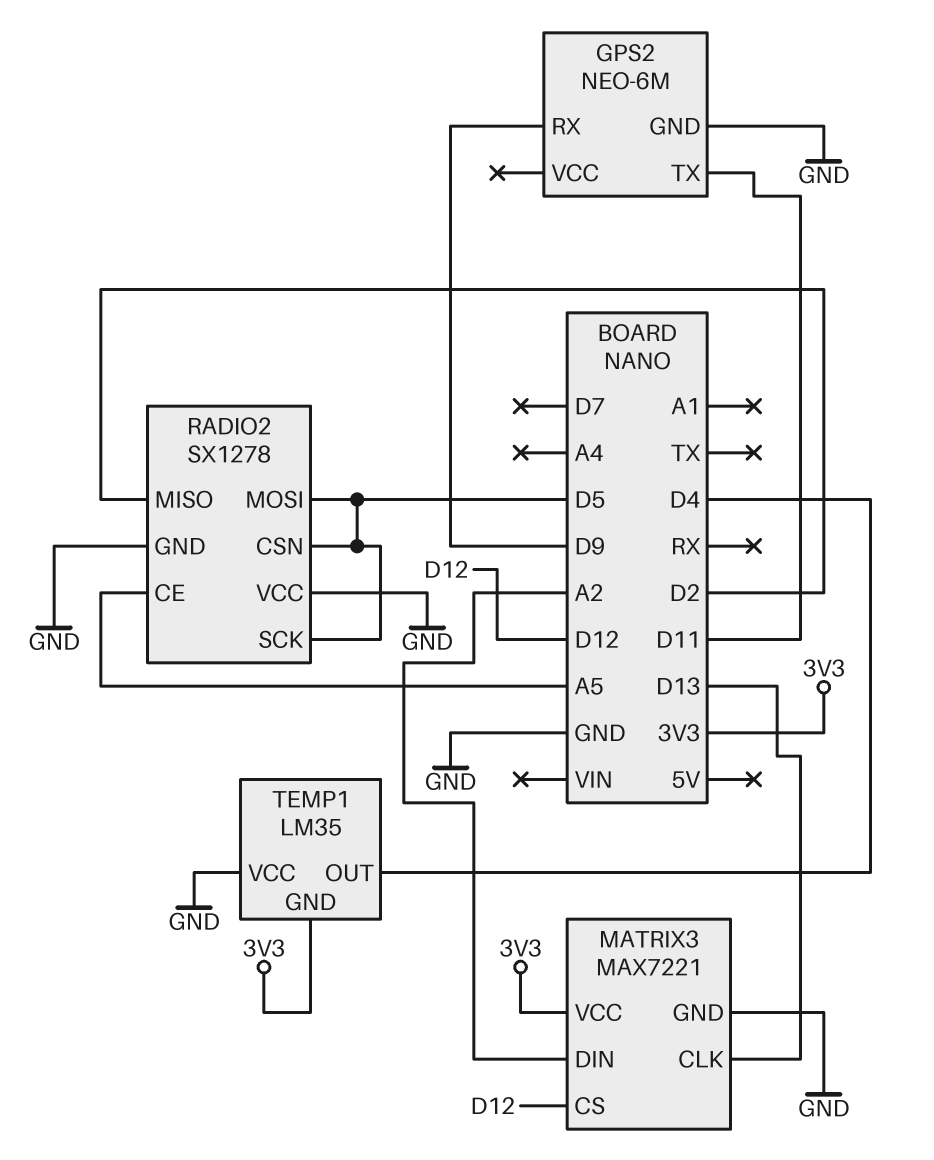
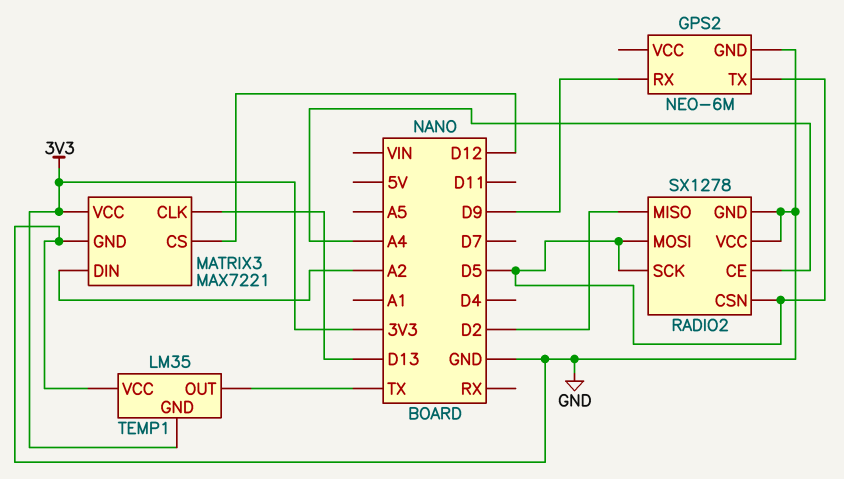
GPS2 pin TX: D11 -> D5
RADIO2 pin CE: A5 -> A4
TEMP1 pin OUT: D4 -> TX

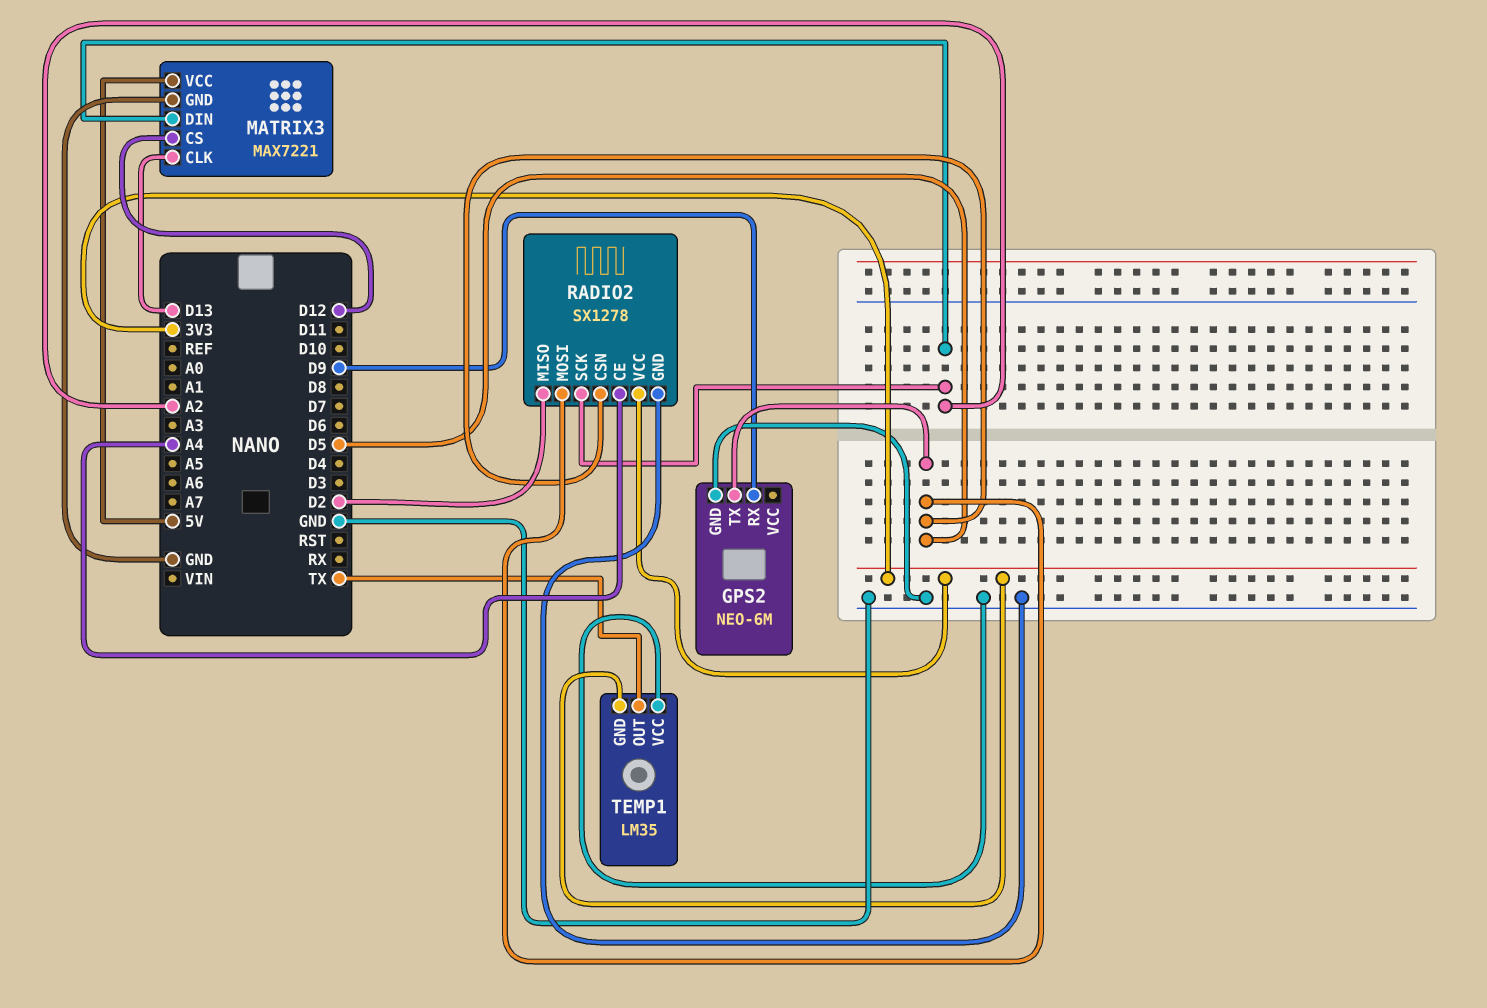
MATRIX3 pin VCC: 3V3 -> 5V
RADIO2 pin SCK: D5 -> A2
RADIO2 pin VCC: GND -> 3V3

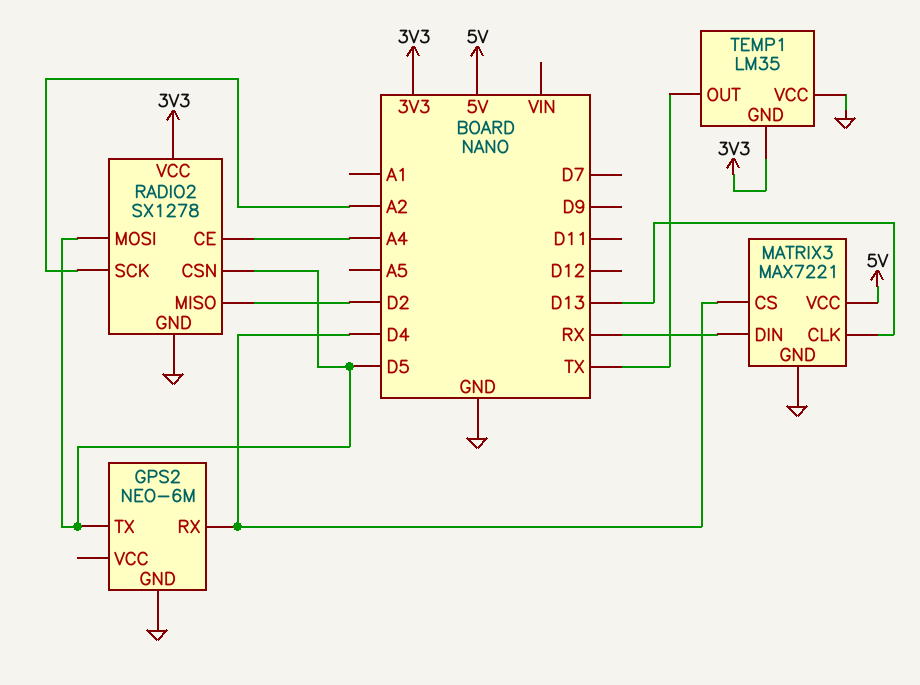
GPS2 pin RX: D9 -> D4
MATRIX3 pin CS: D12 -> D4
MATRIX3 pin DIN: A2 -> RX

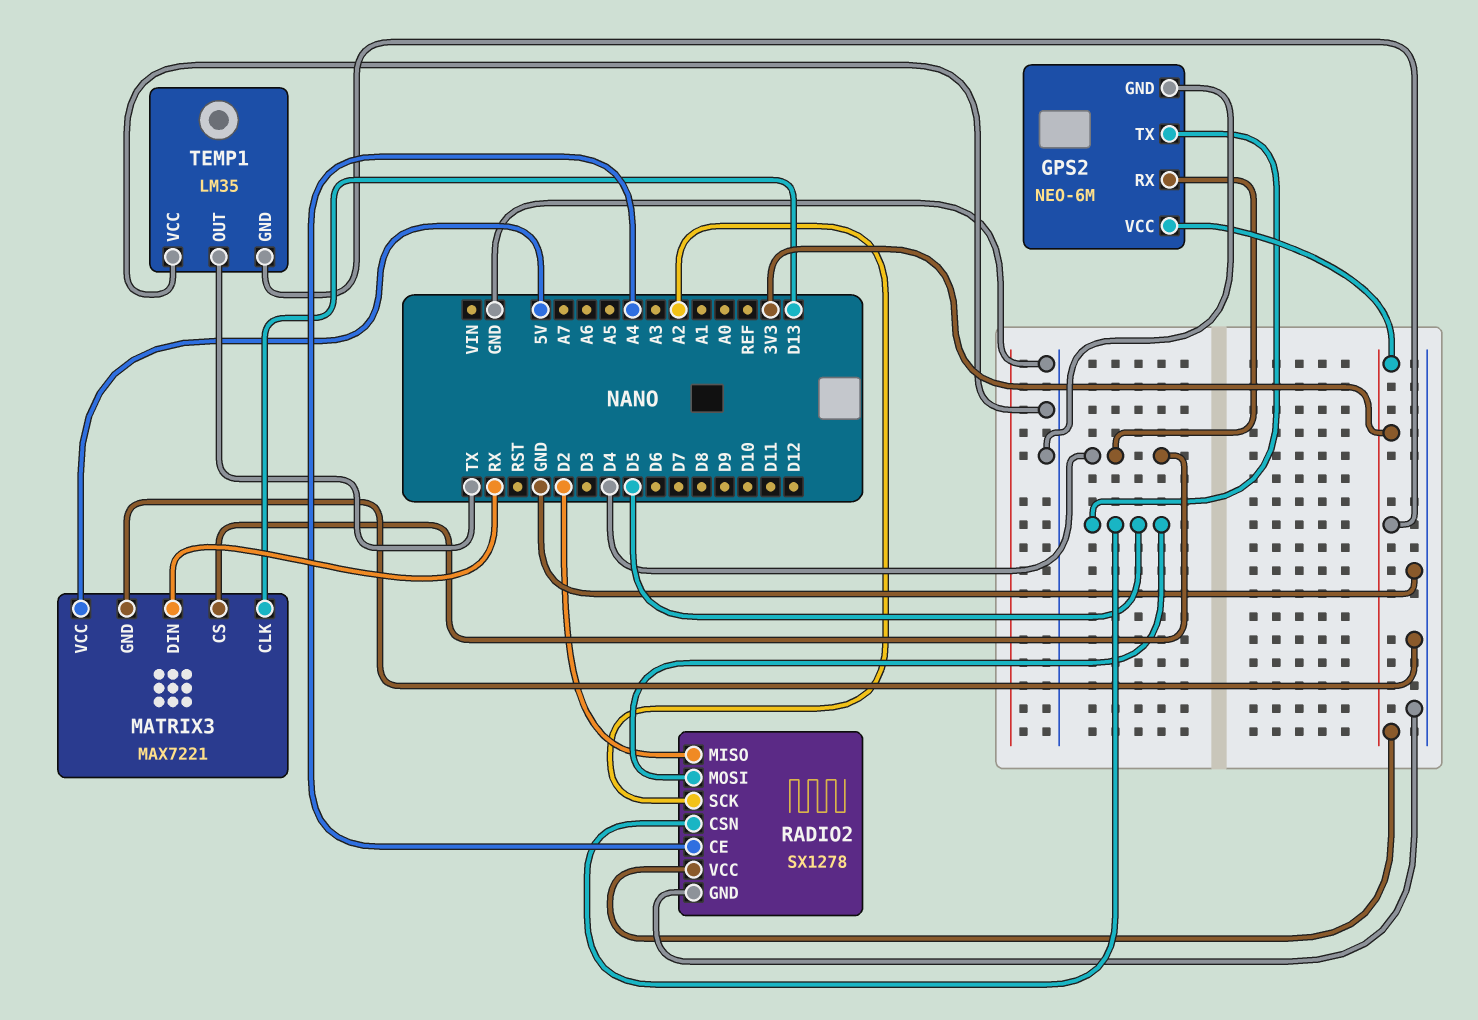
GPS2 pin VCC: none -> 3V3

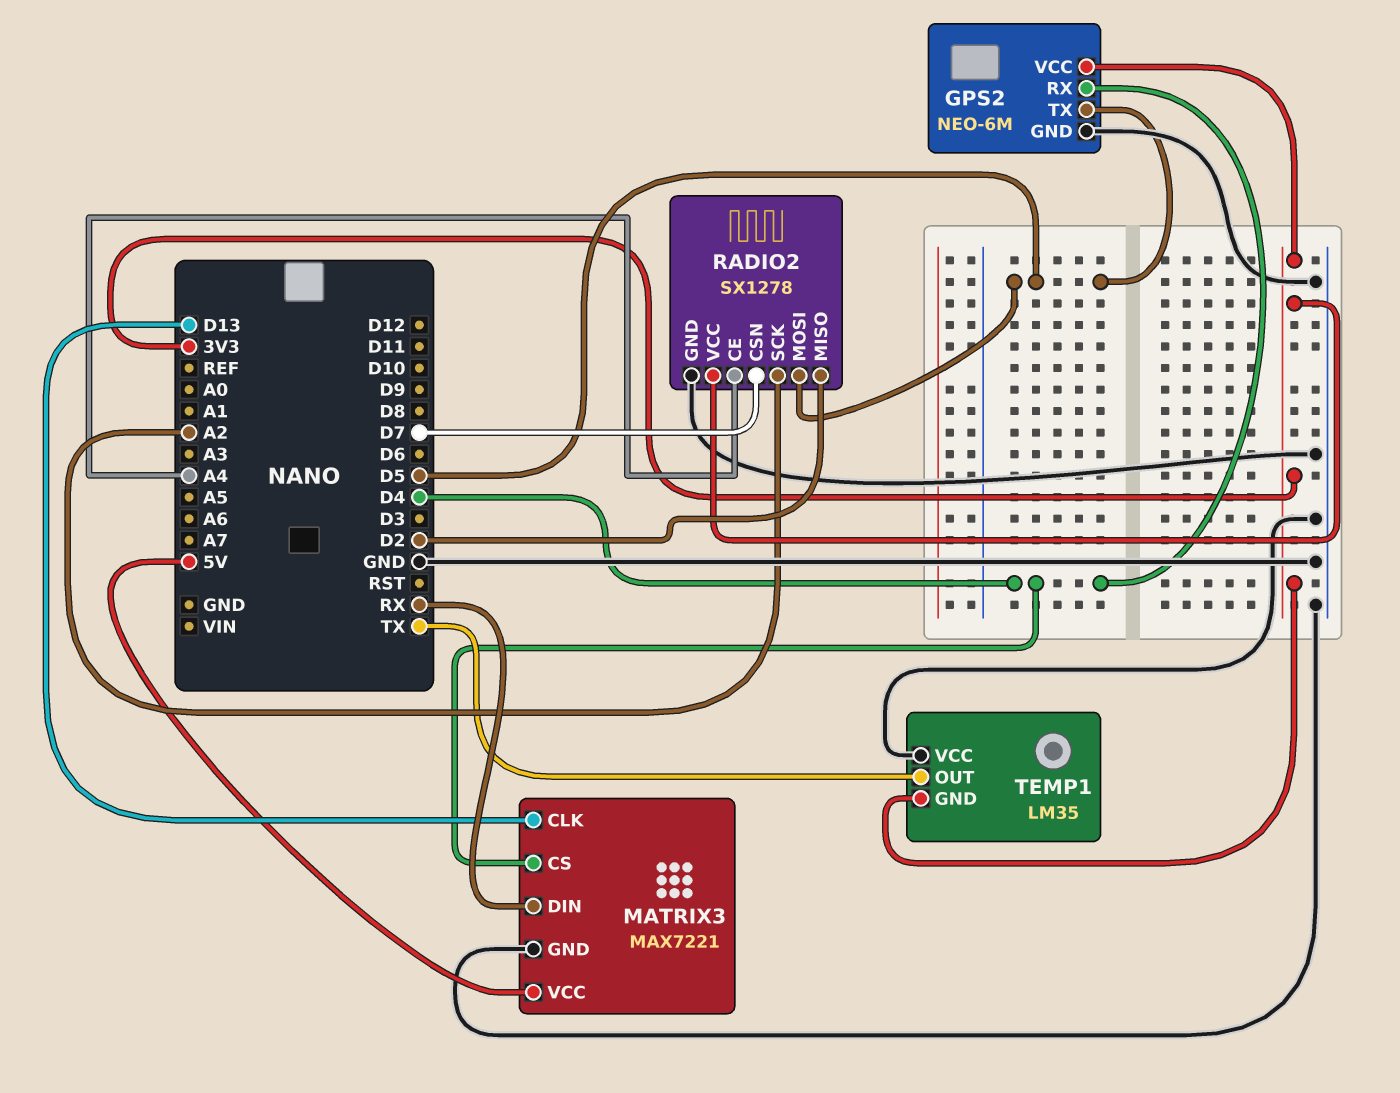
RADIO2 pin CSN: D5 -> D7

